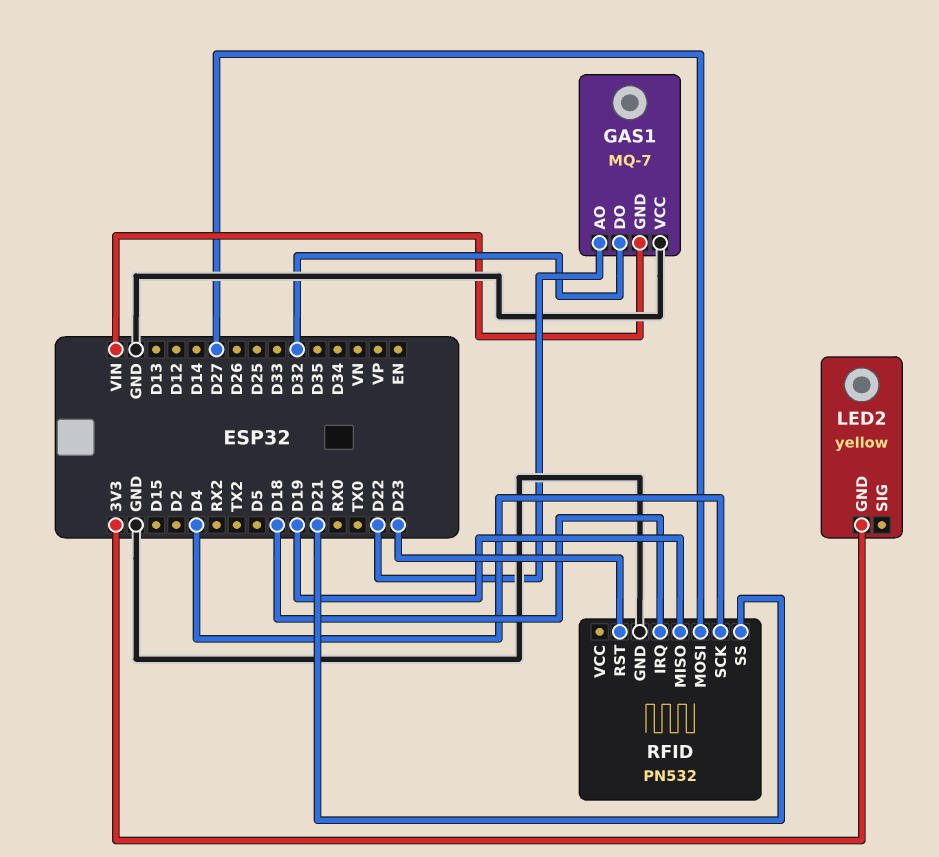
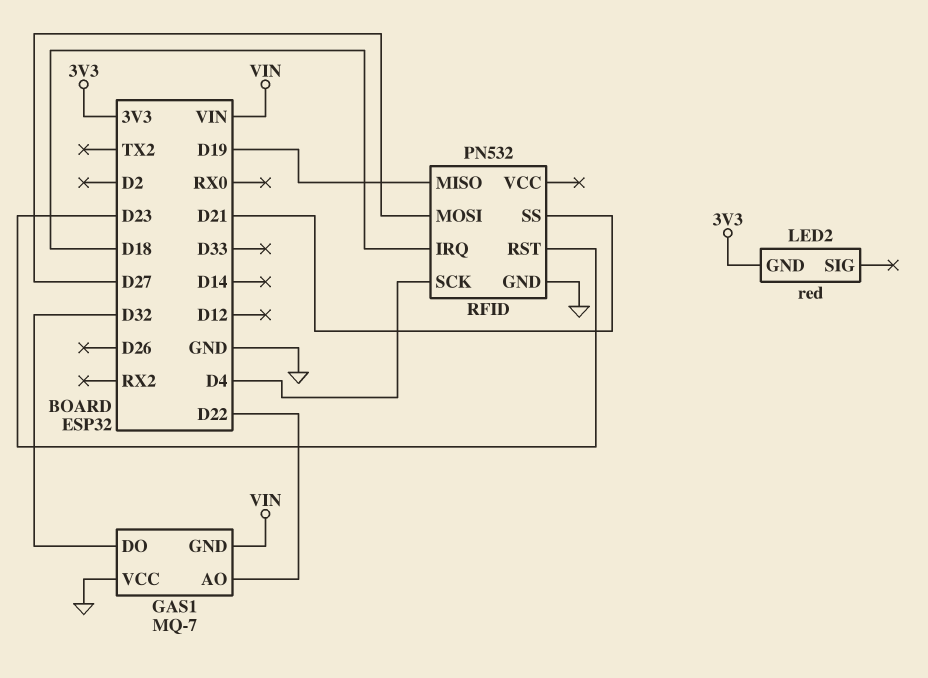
LED2: yellow -> red

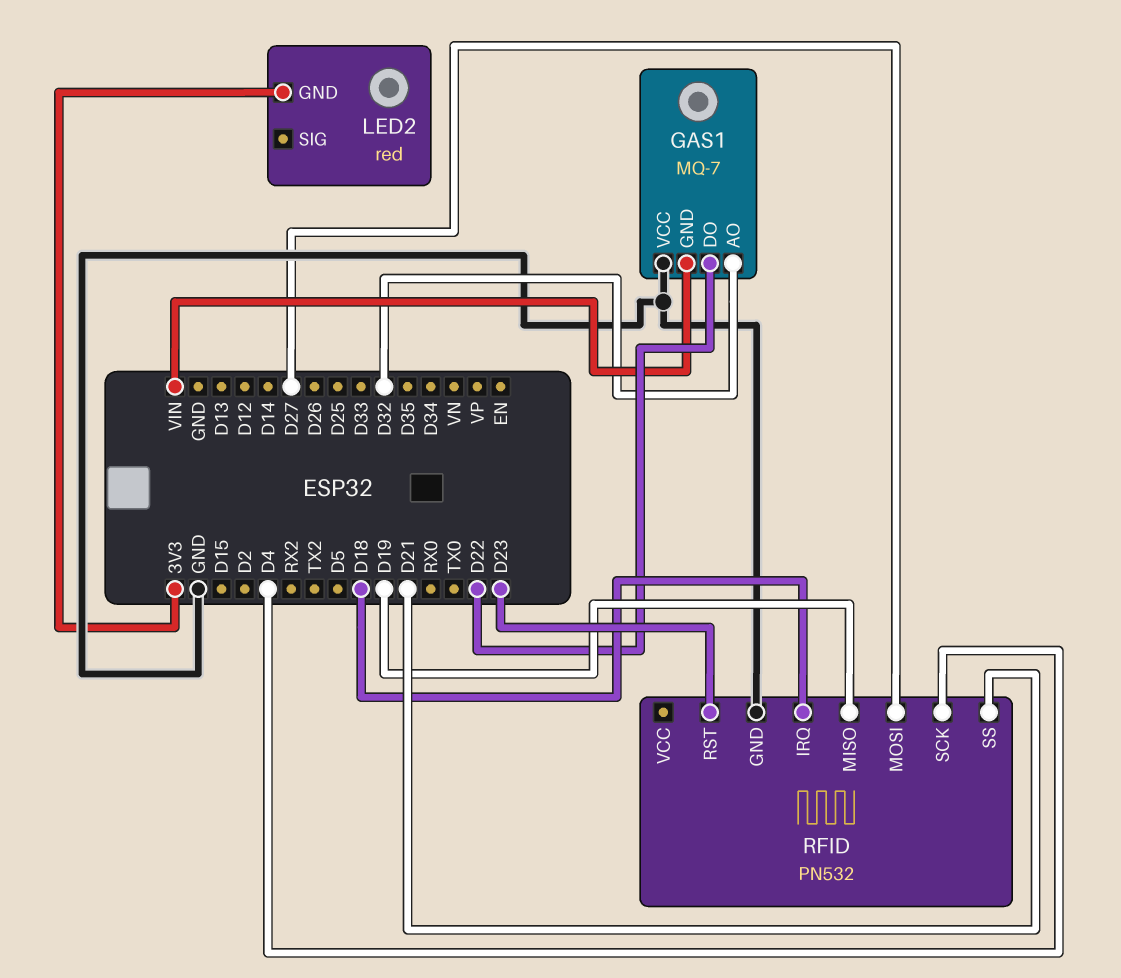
GAS1 pin AO: D22 -> D32
GAS1 pin DO: D32 -> D22

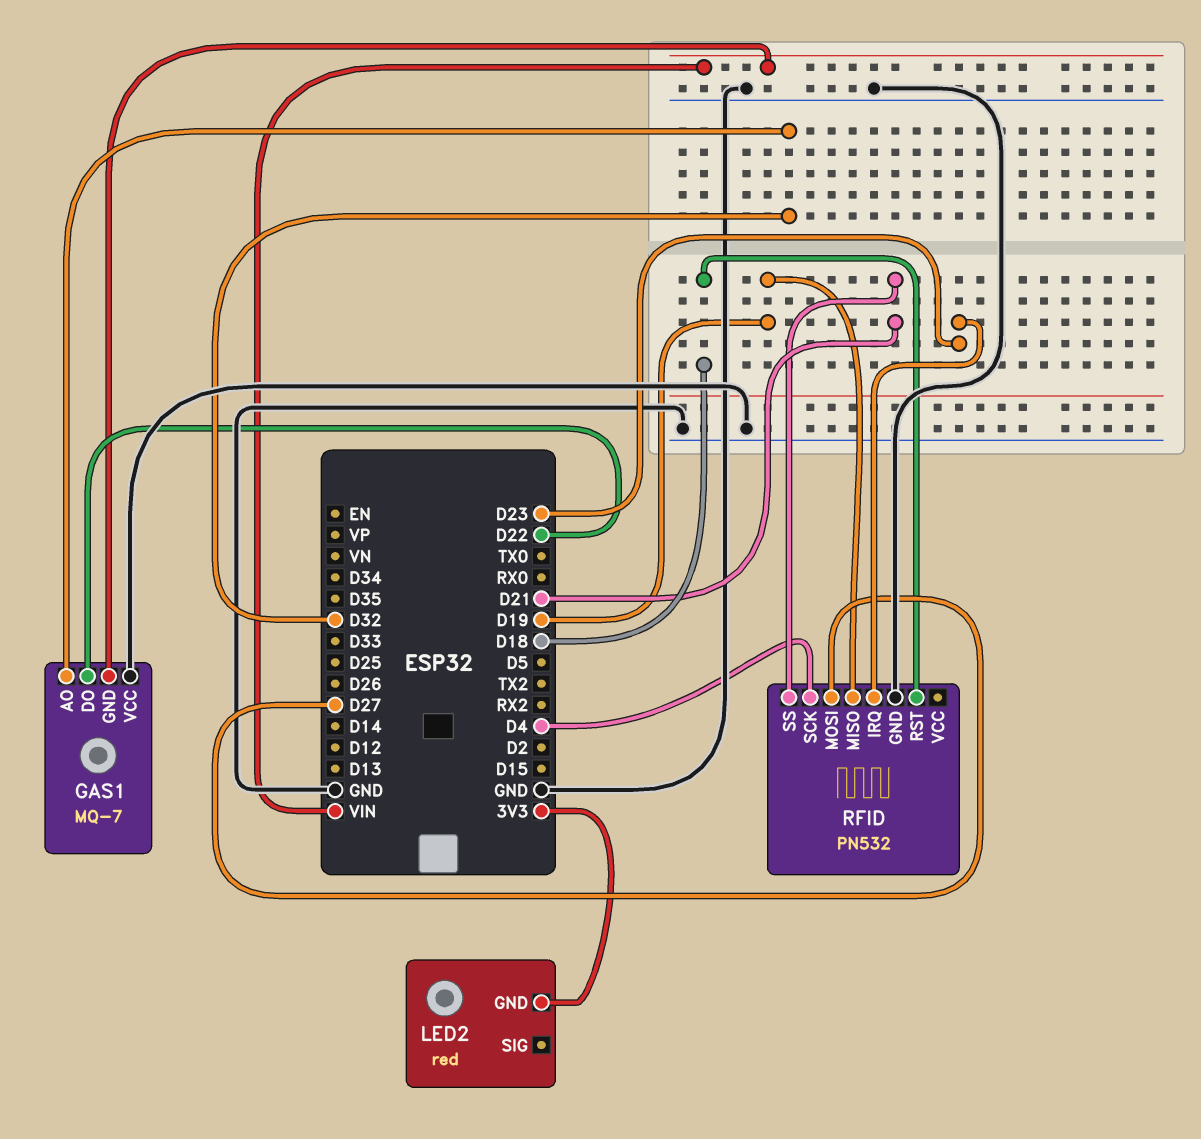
RFID pin IRQ: D18 -> D23
RFID pin RST: D23 -> D18

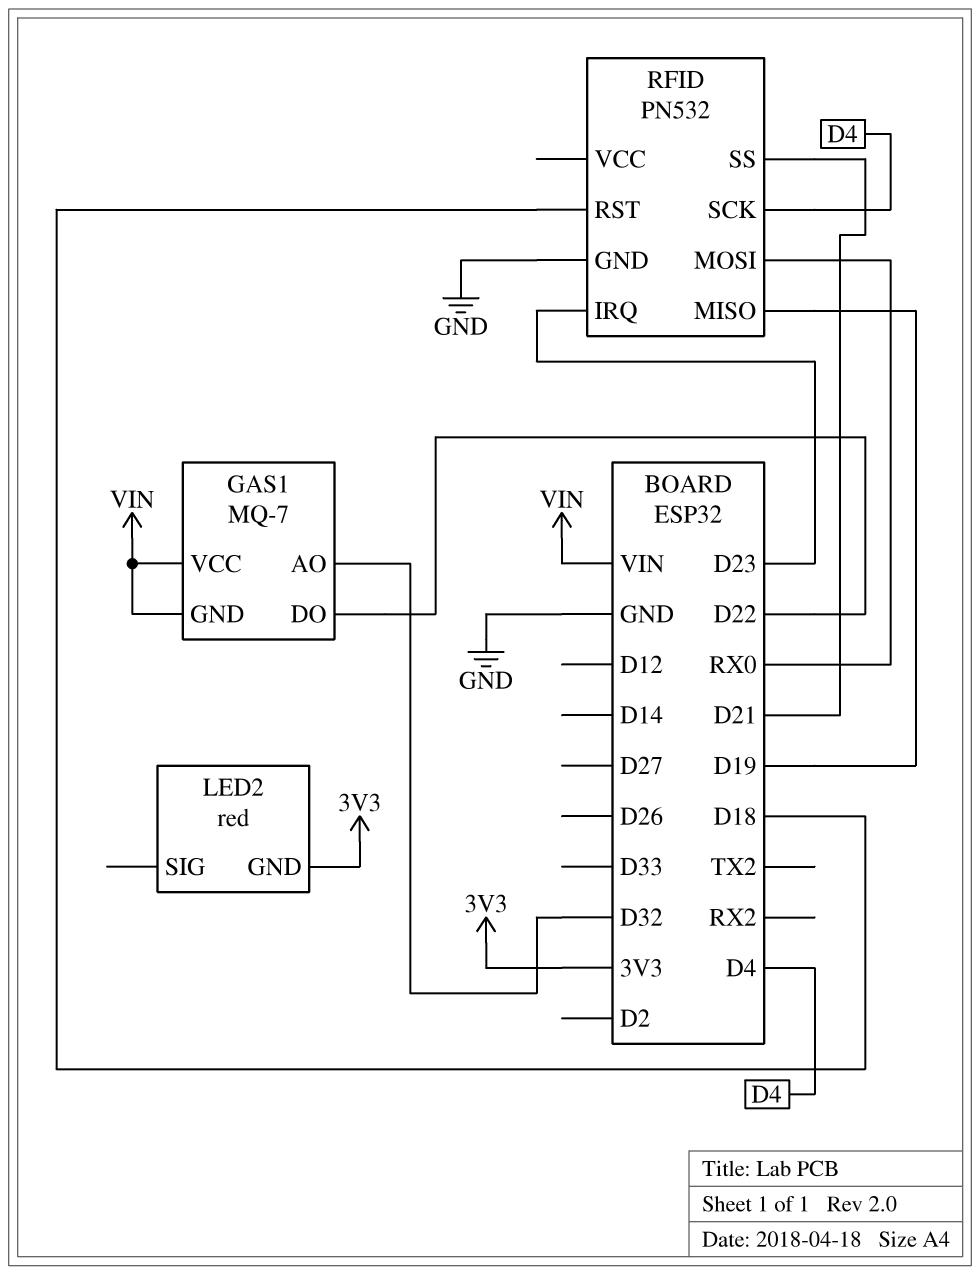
GAS1 pin VCC: GND -> VIN
RFID pin MOSI: D27 -> RX0

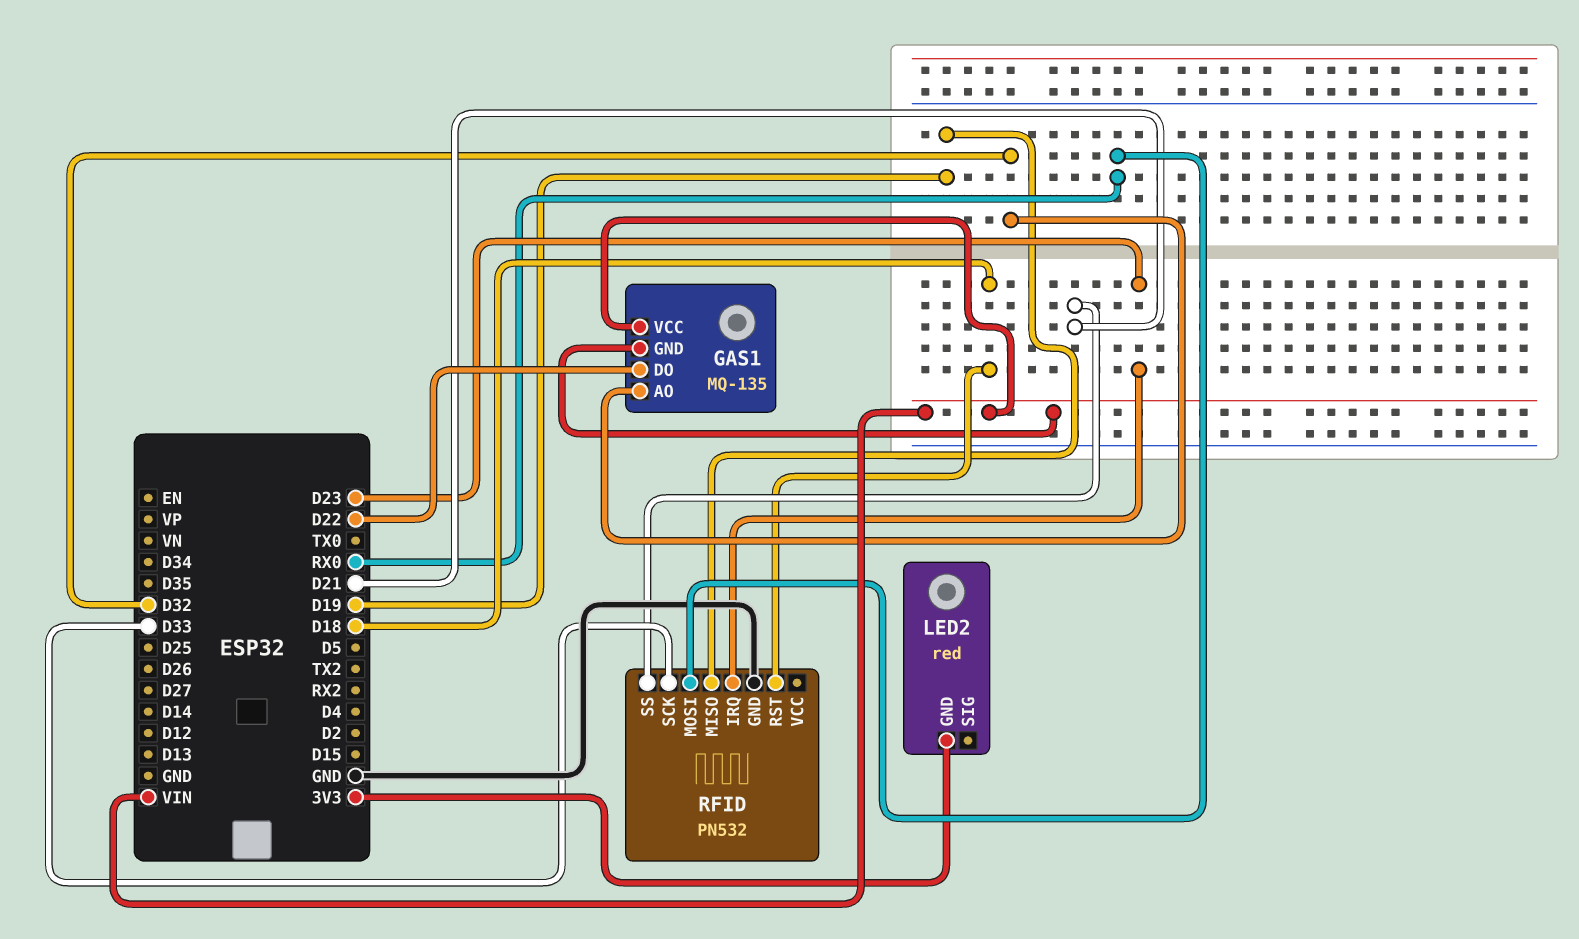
GAS1: MQ-7 -> MQ-135
RFID pin SCK: D4 -> D33

